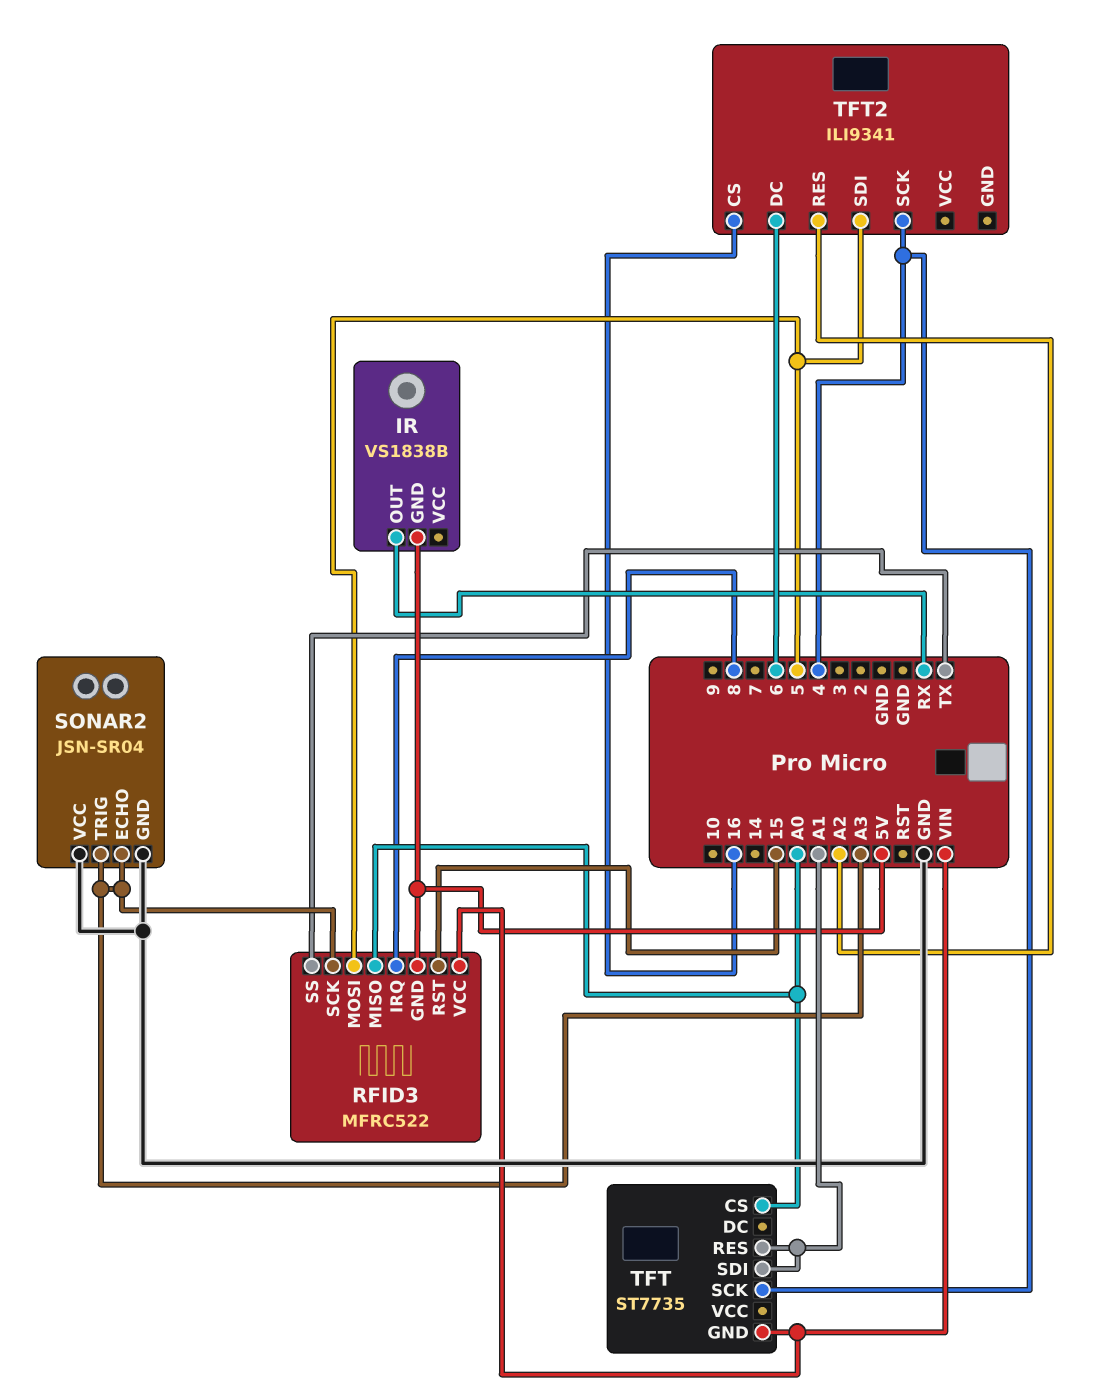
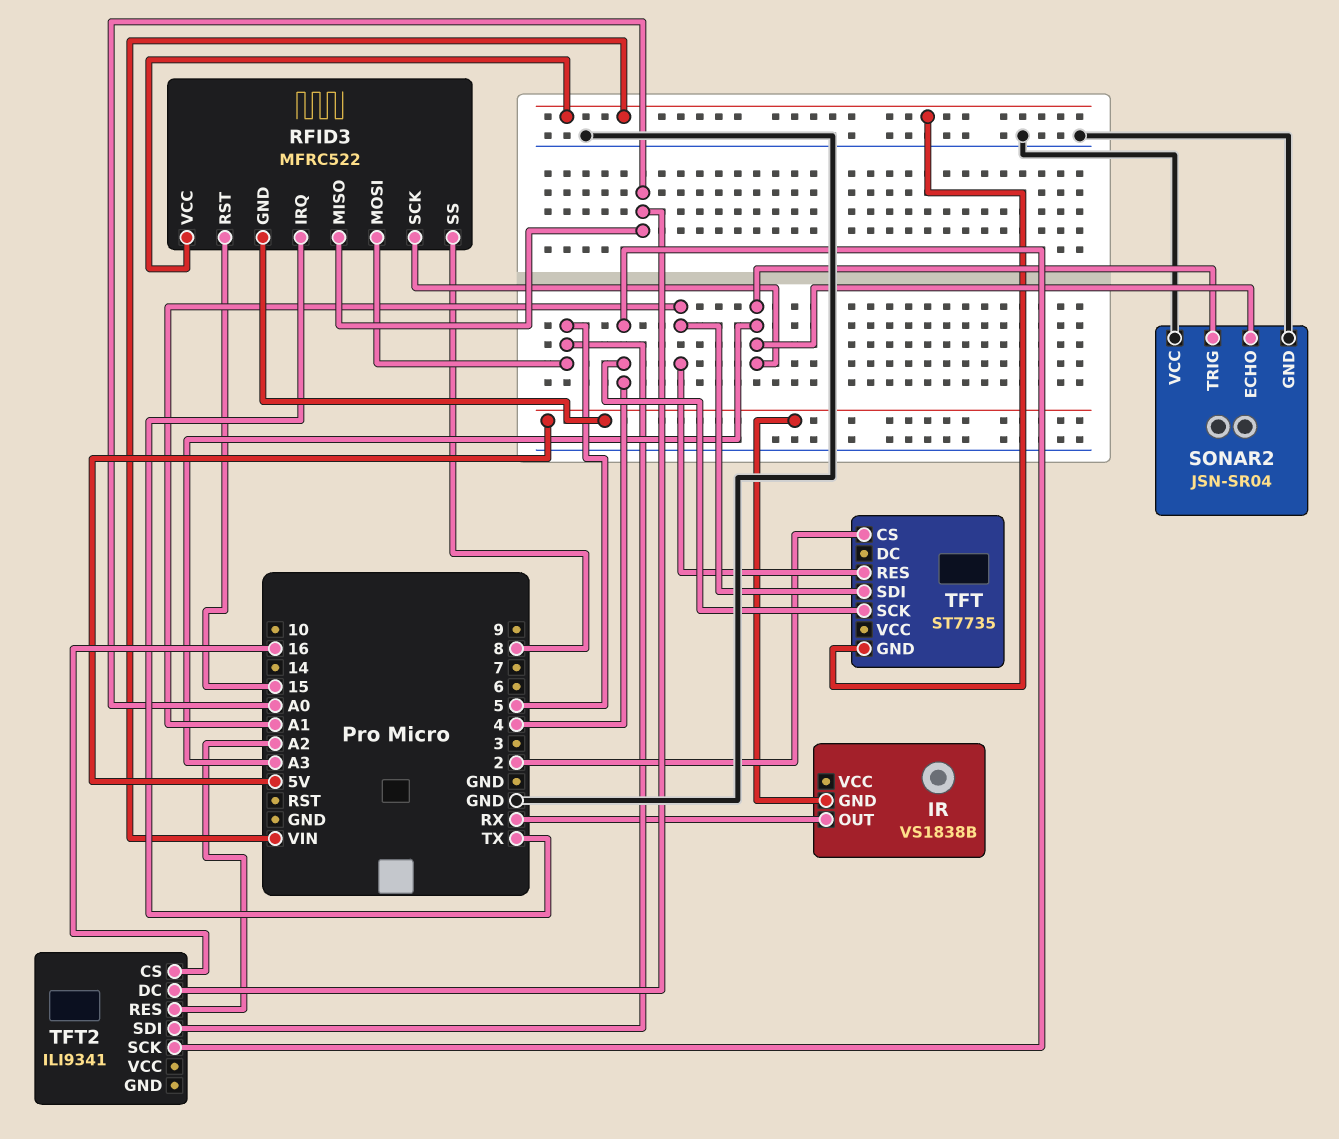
RFID3 pin IRQ: 8 -> TX
RFID3 pin SS: TX -> 8
TFT pin CS: A0 -> 2
TFT2 pin DC: 6 -> A0

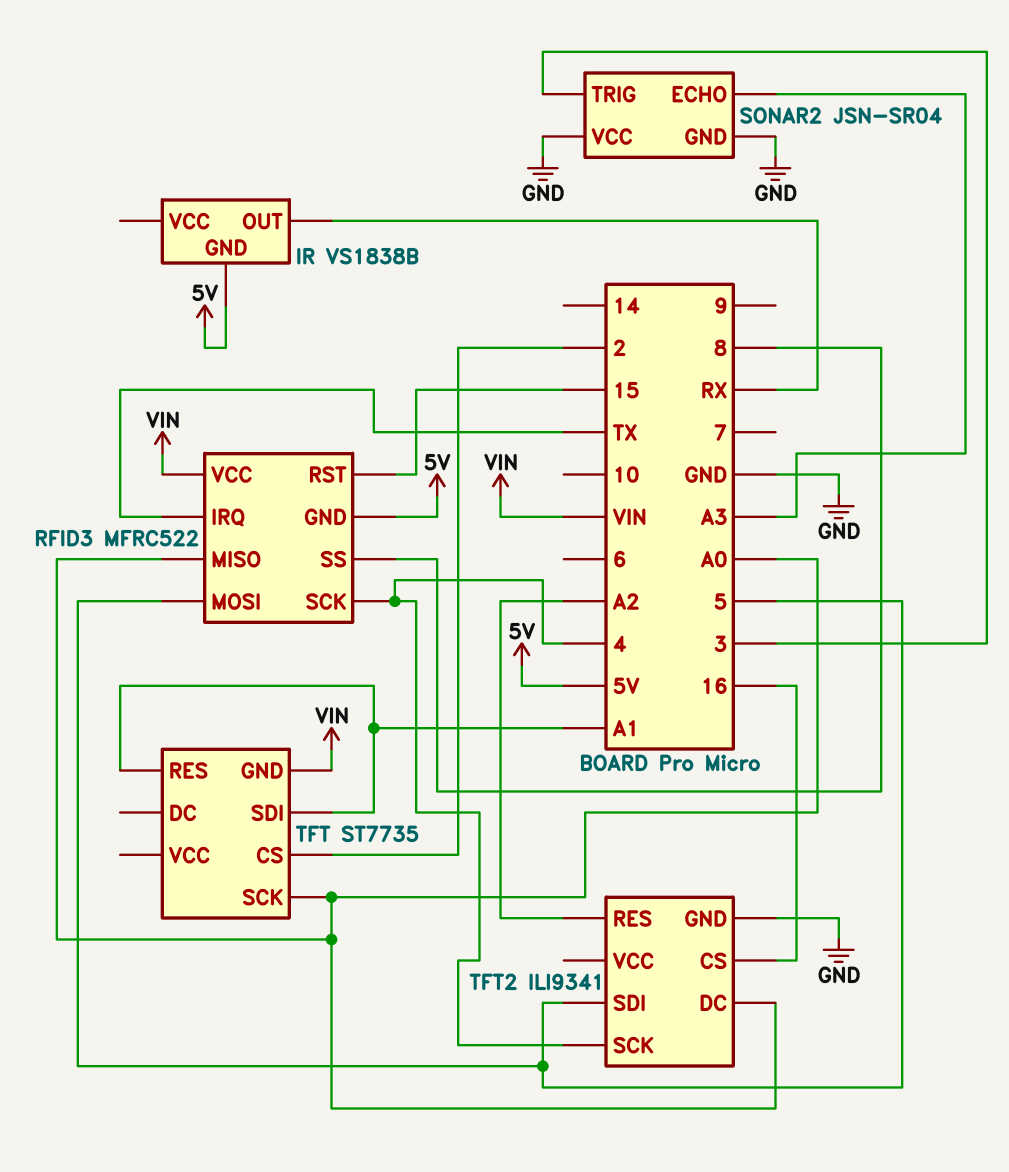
RFID3 pin SCK: A3 -> 4
SONAR2 pin TRIG: A3 -> 3
TFT pin SCK: 4 -> A0
TFT2 pin GND: none -> GND

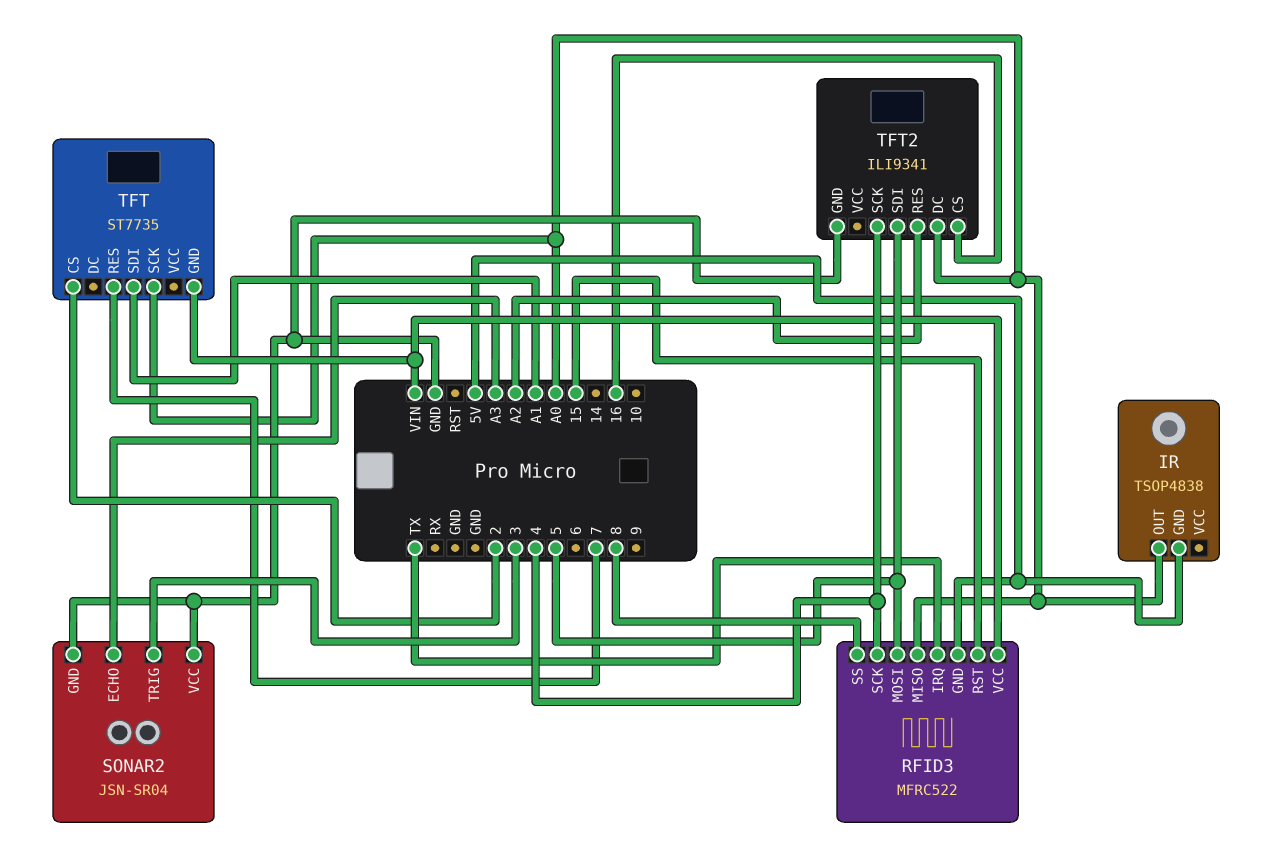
IR: VS1838B -> TSOP4838
IR pin OUT: RX -> A0
TFT pin RES: A1 -> 7

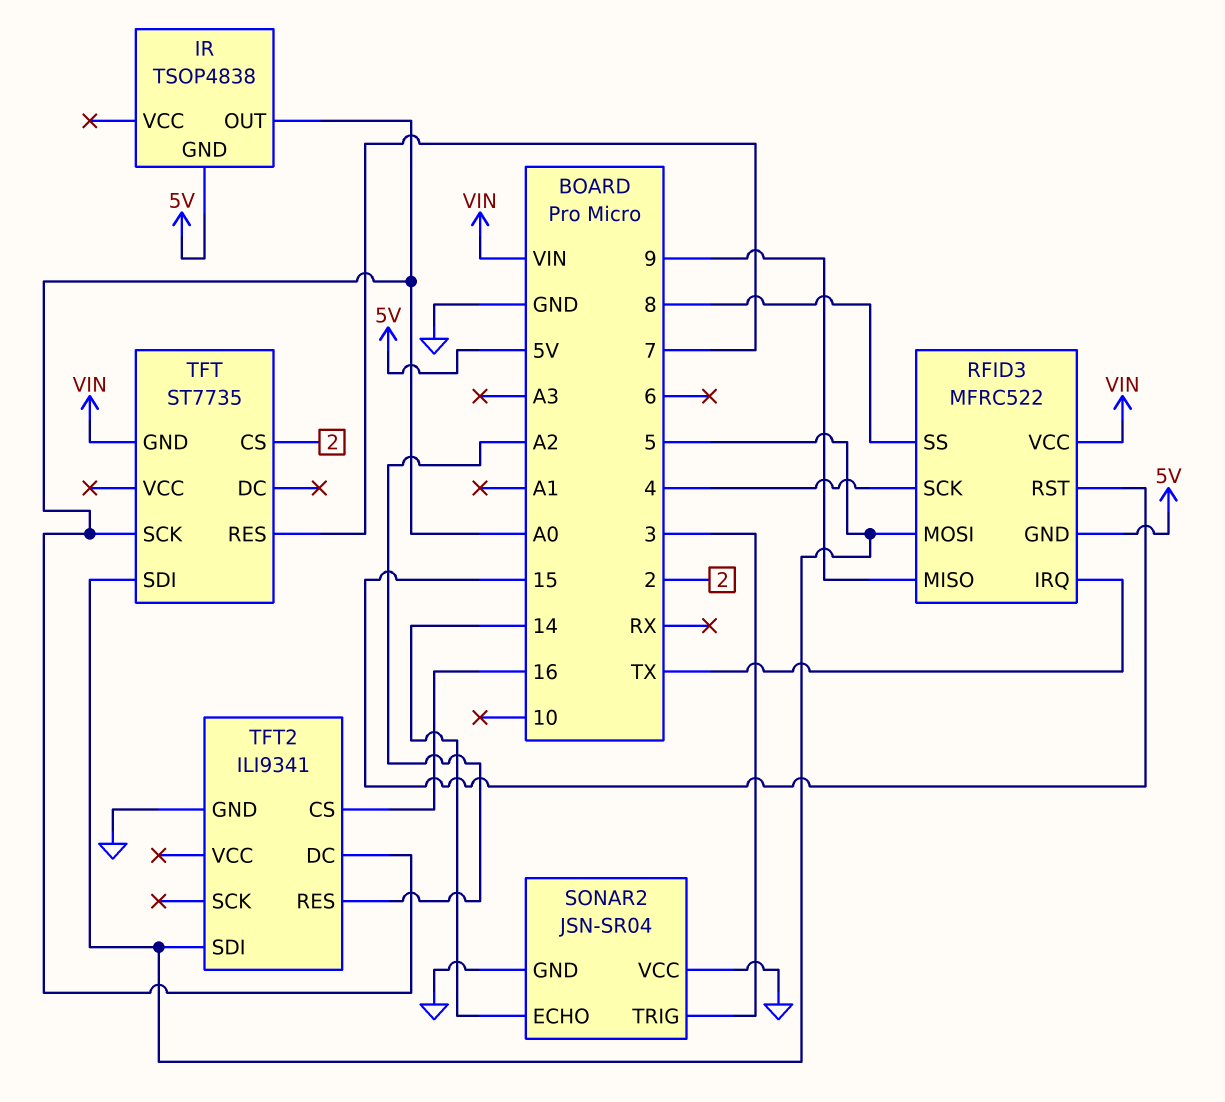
RFID3 pin MISO: A0 -> 9
SONAR2 pin ECHO: A3 -> 14
TFT pin SDI: A1 -> 5
TFT2 pin SCK: 4 -> none

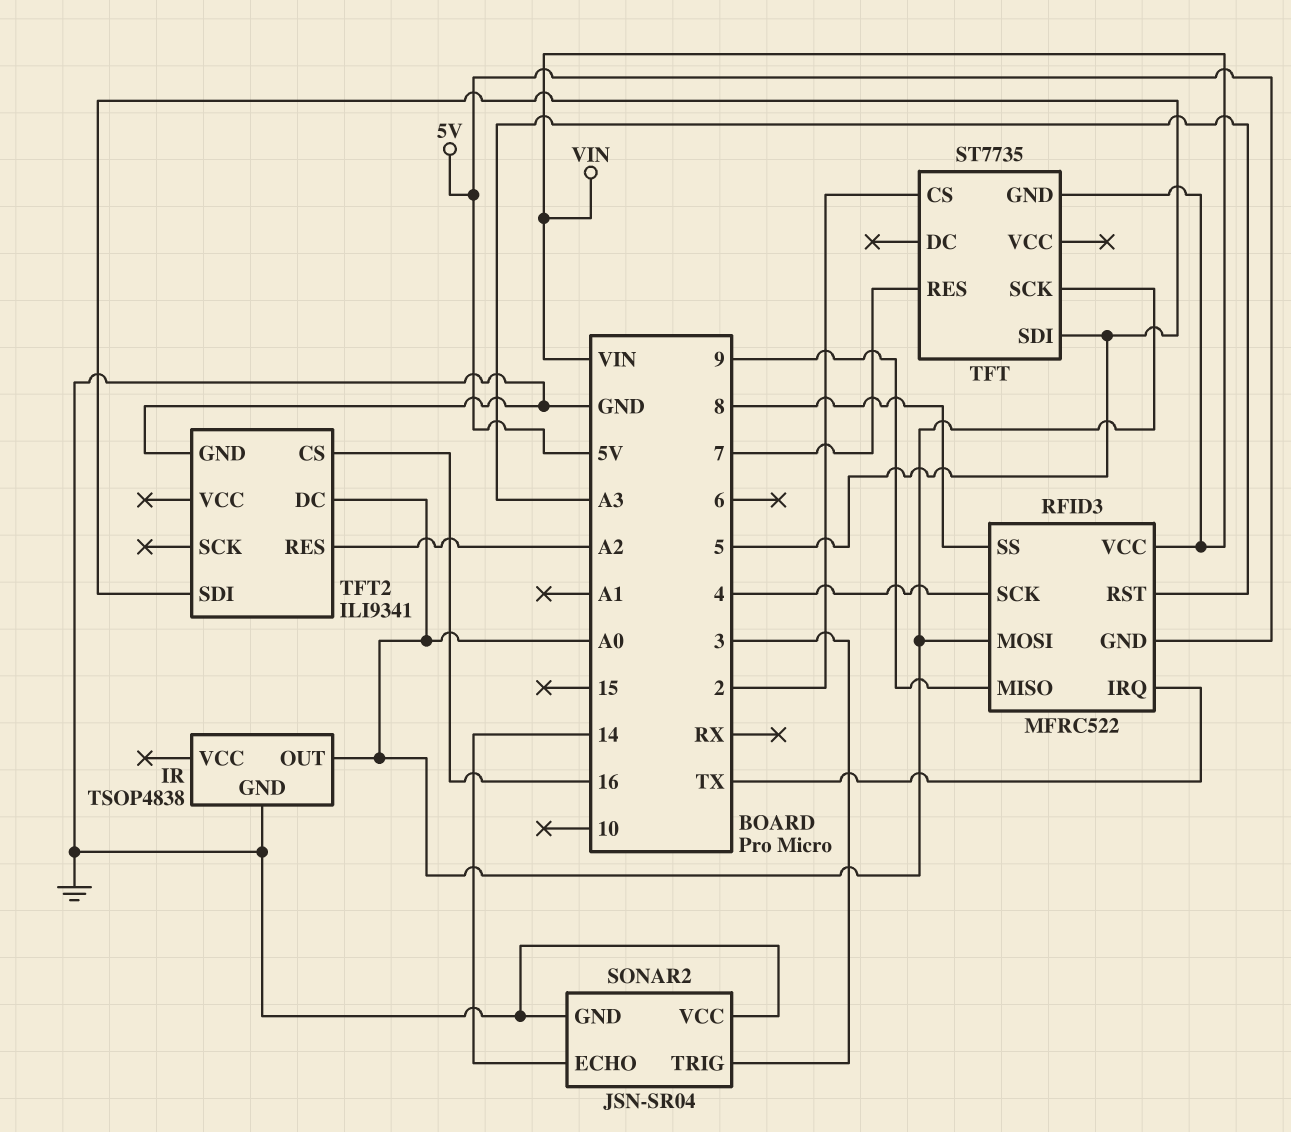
IR pin GND: 5V -> GND
RFID3 pin MOSI: 5 -> A0
RFID3 pin RST: 15 -> A3

